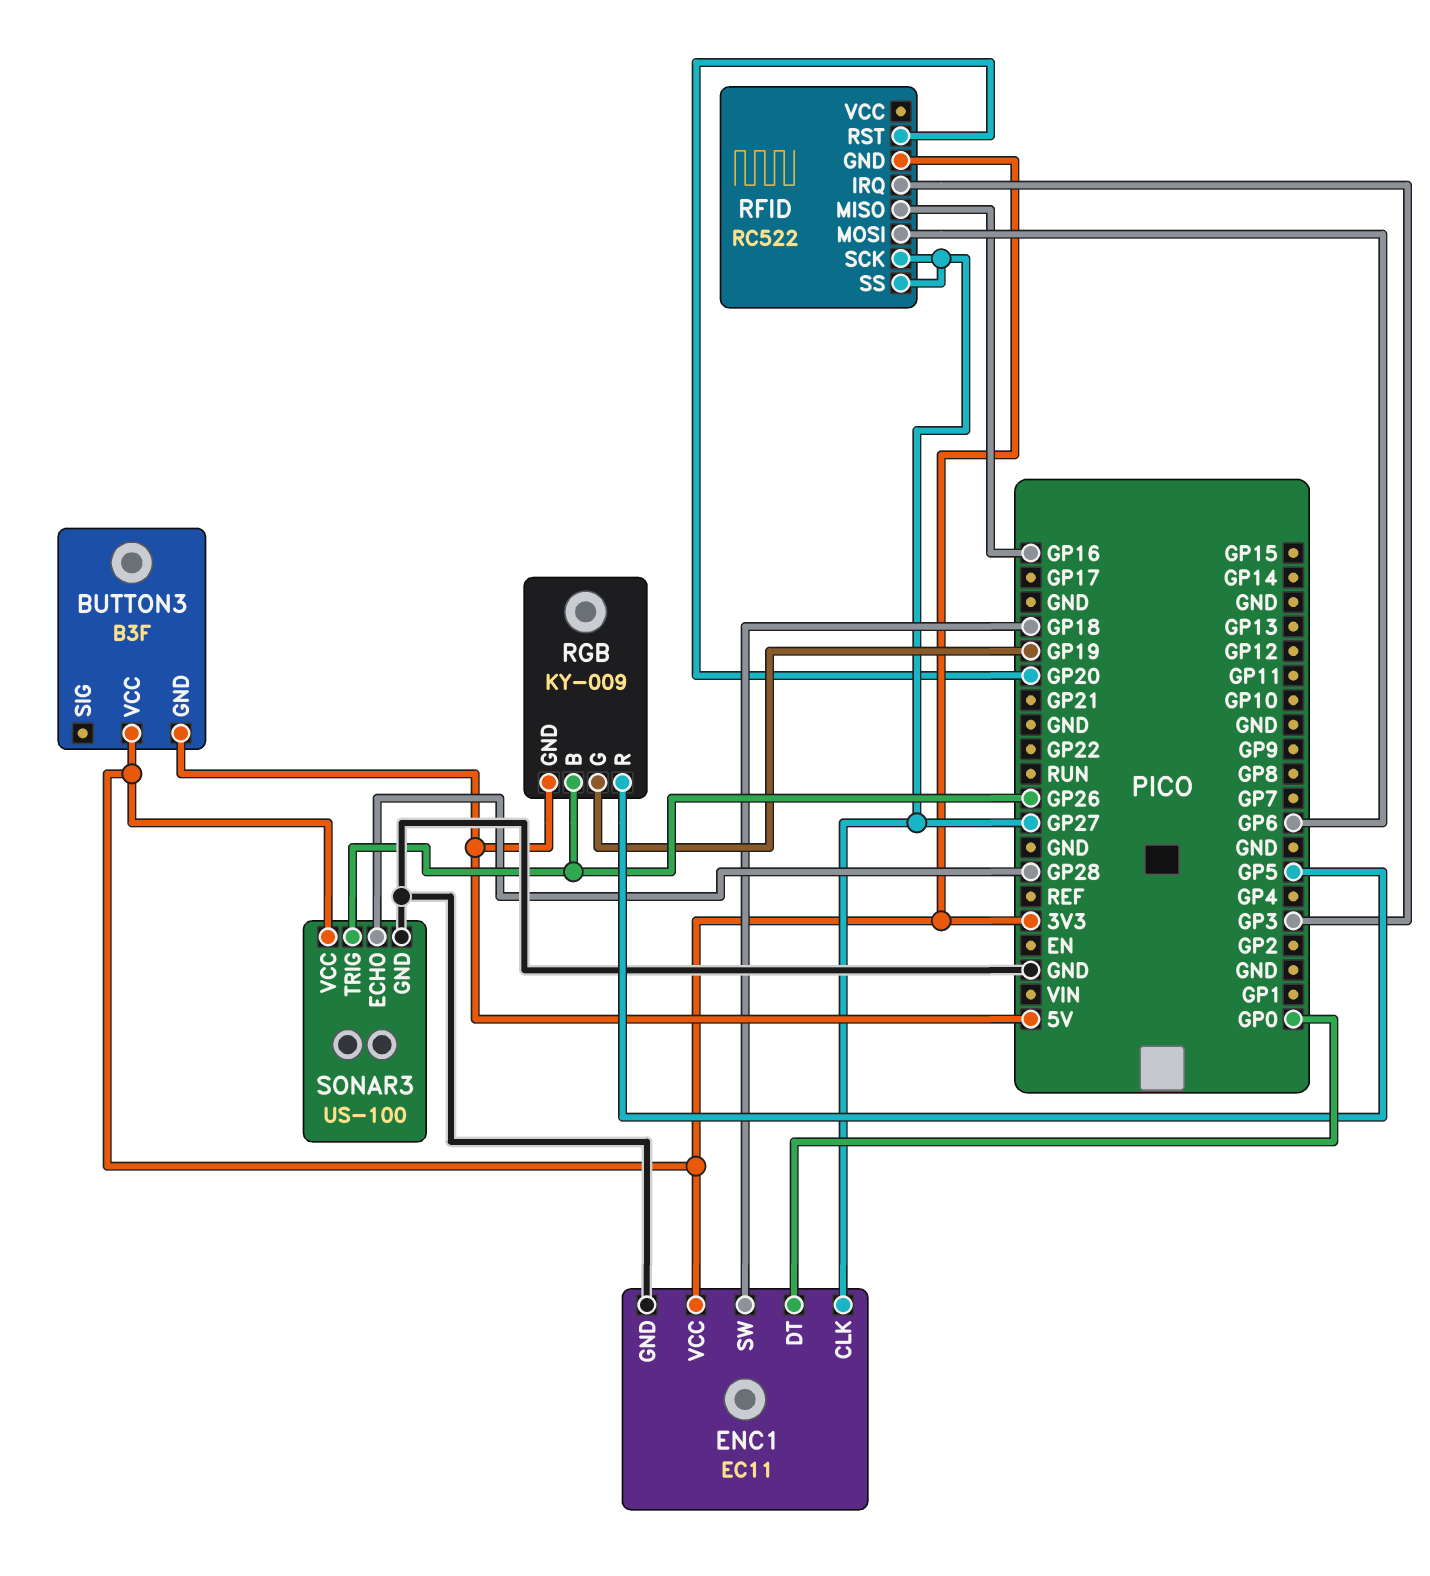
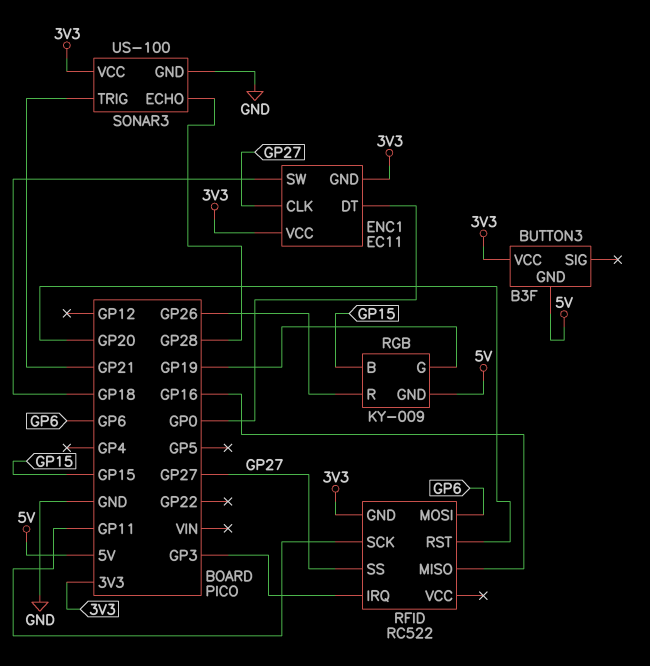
ENC1 pin GND: GND -> 3V3
RFID pin SCK: GP27 -> GP11
RGB pin B: GP26 -> GP15
RGB pin R: GP5 -> GP26
SONAR3 pin TRIG: GP26 -> GP21

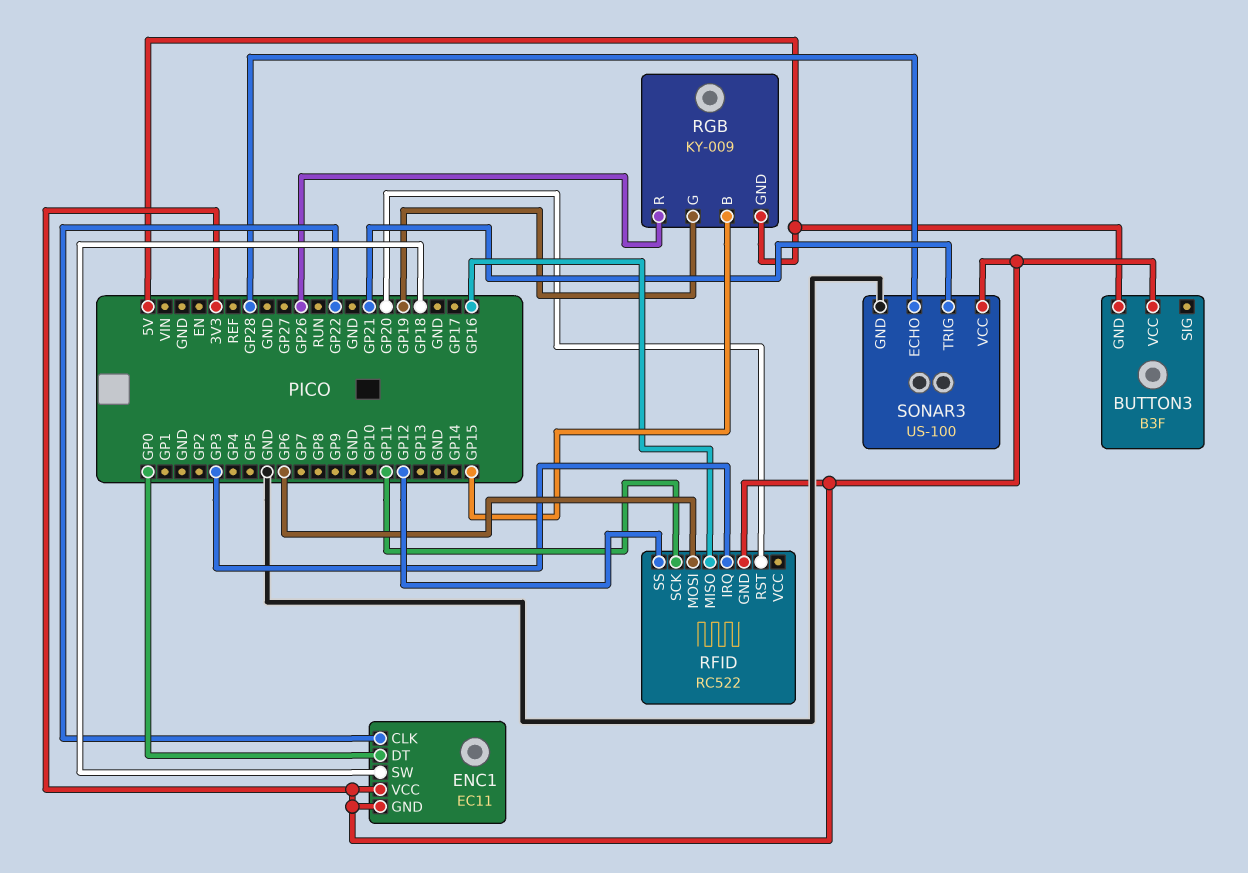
ENC1 pin CLK: GP27 -> GP22
RFID pin SS: GP27 -> GP12

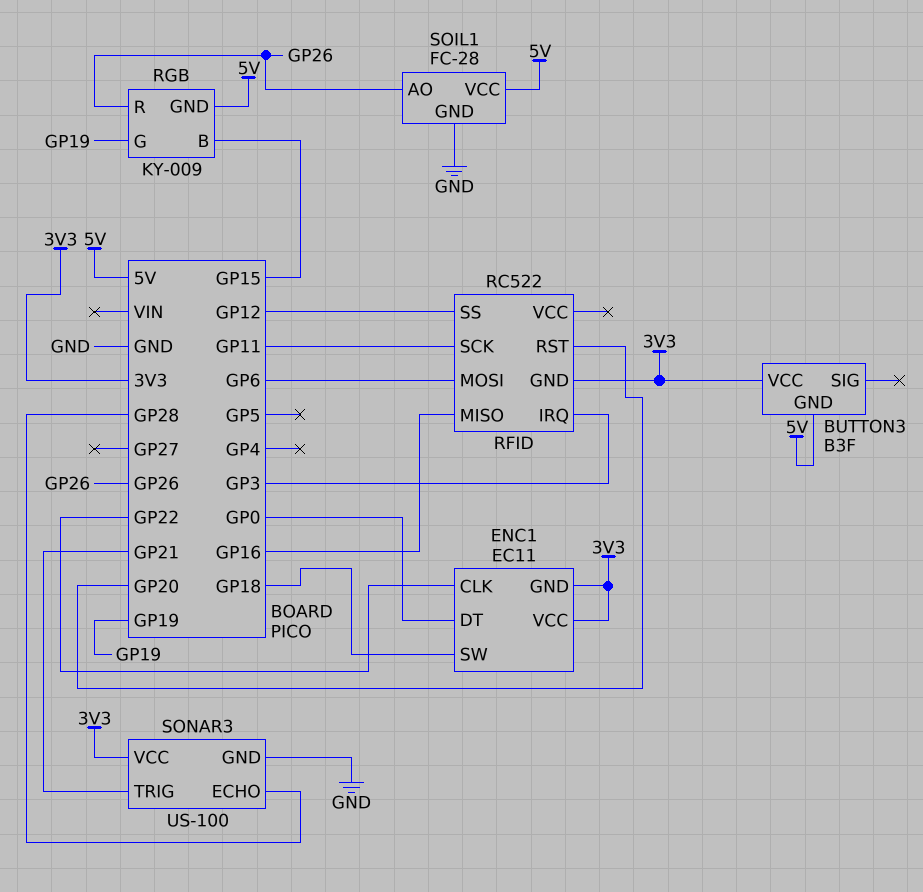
SOIL1: none -> FC-28
SOIL1 pin AO: none -> GP26
SOIL1 pin GND: none -> GND
SOIL1 pin VCC: none -> 5V

